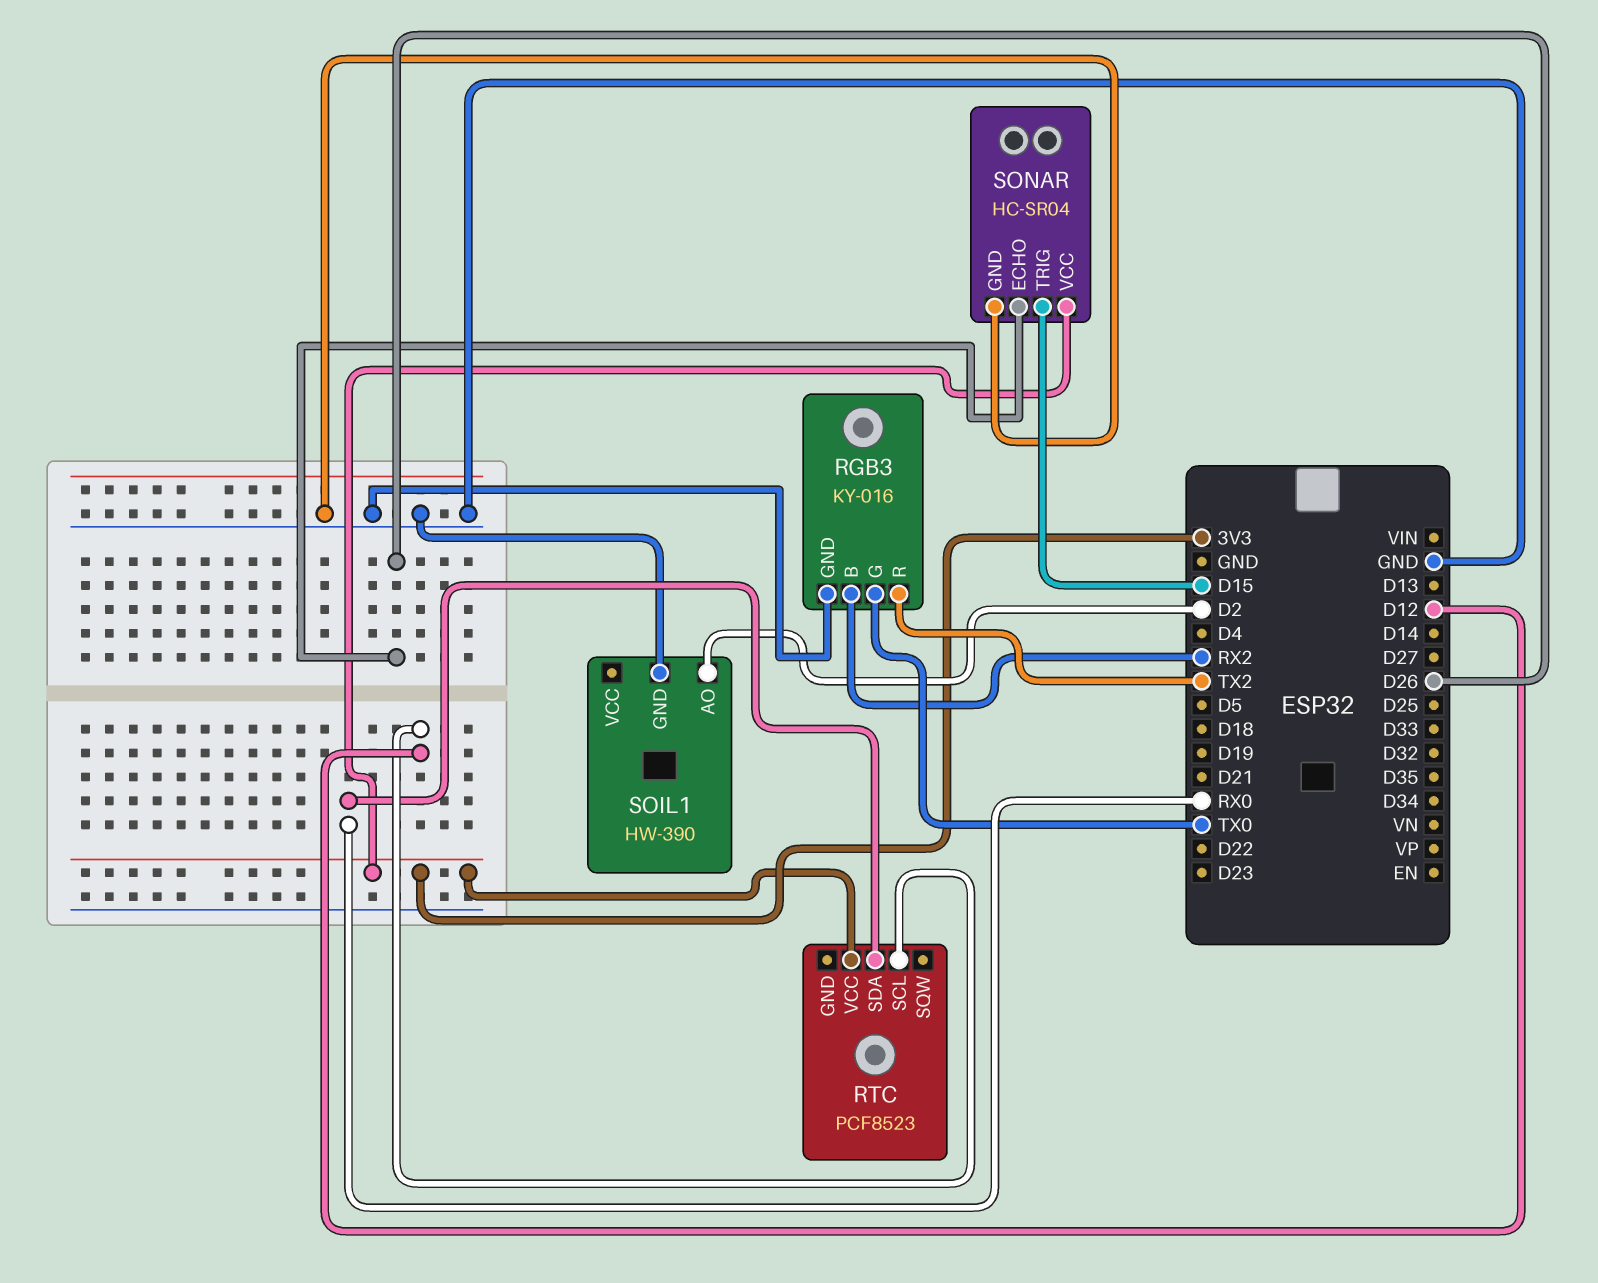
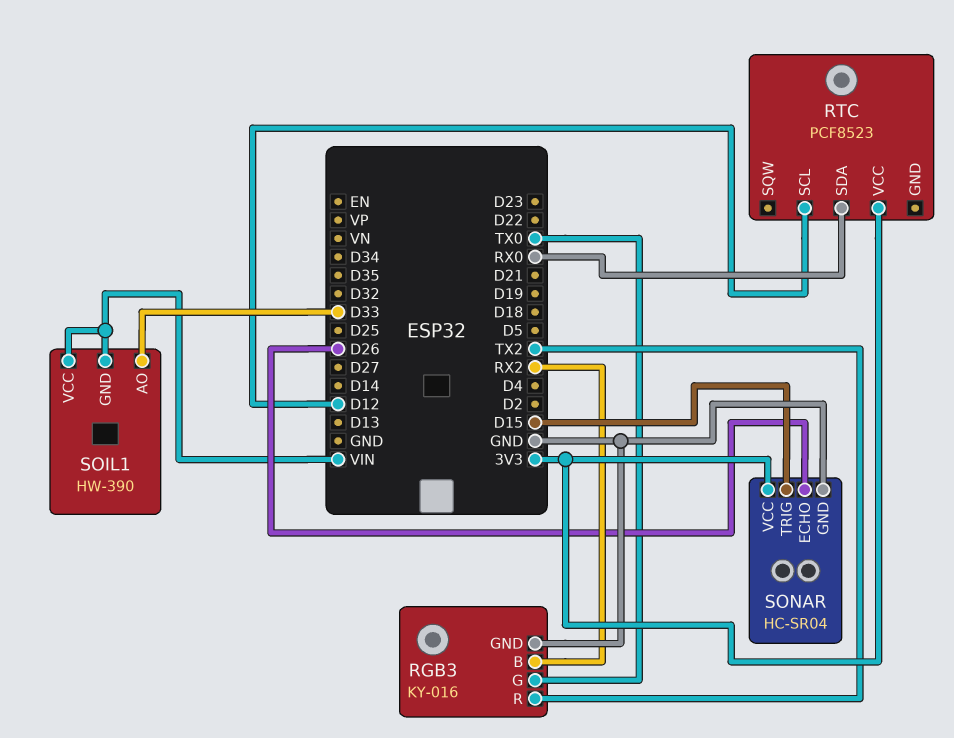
SOIL1 pin AO: D2 -> D33
SOIL1 pin GND: GND -> VIN
SOIL1 pin VCC: none -> VIN

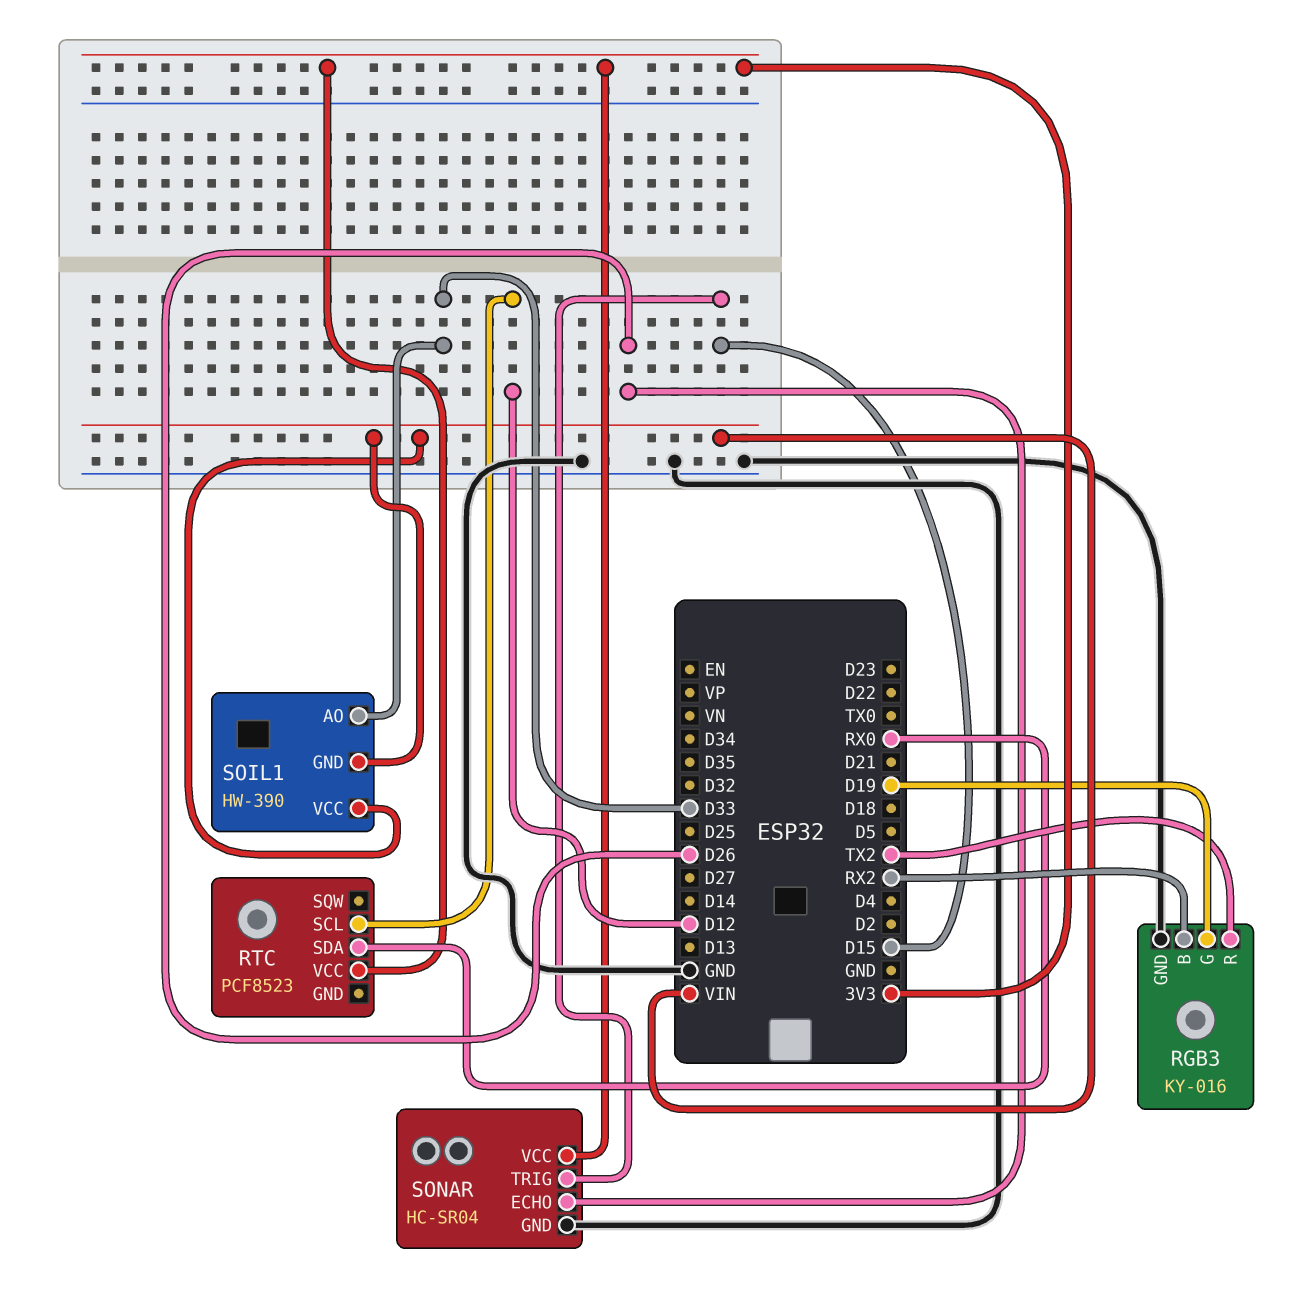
RGB3 pin G: TX0 -> D19

